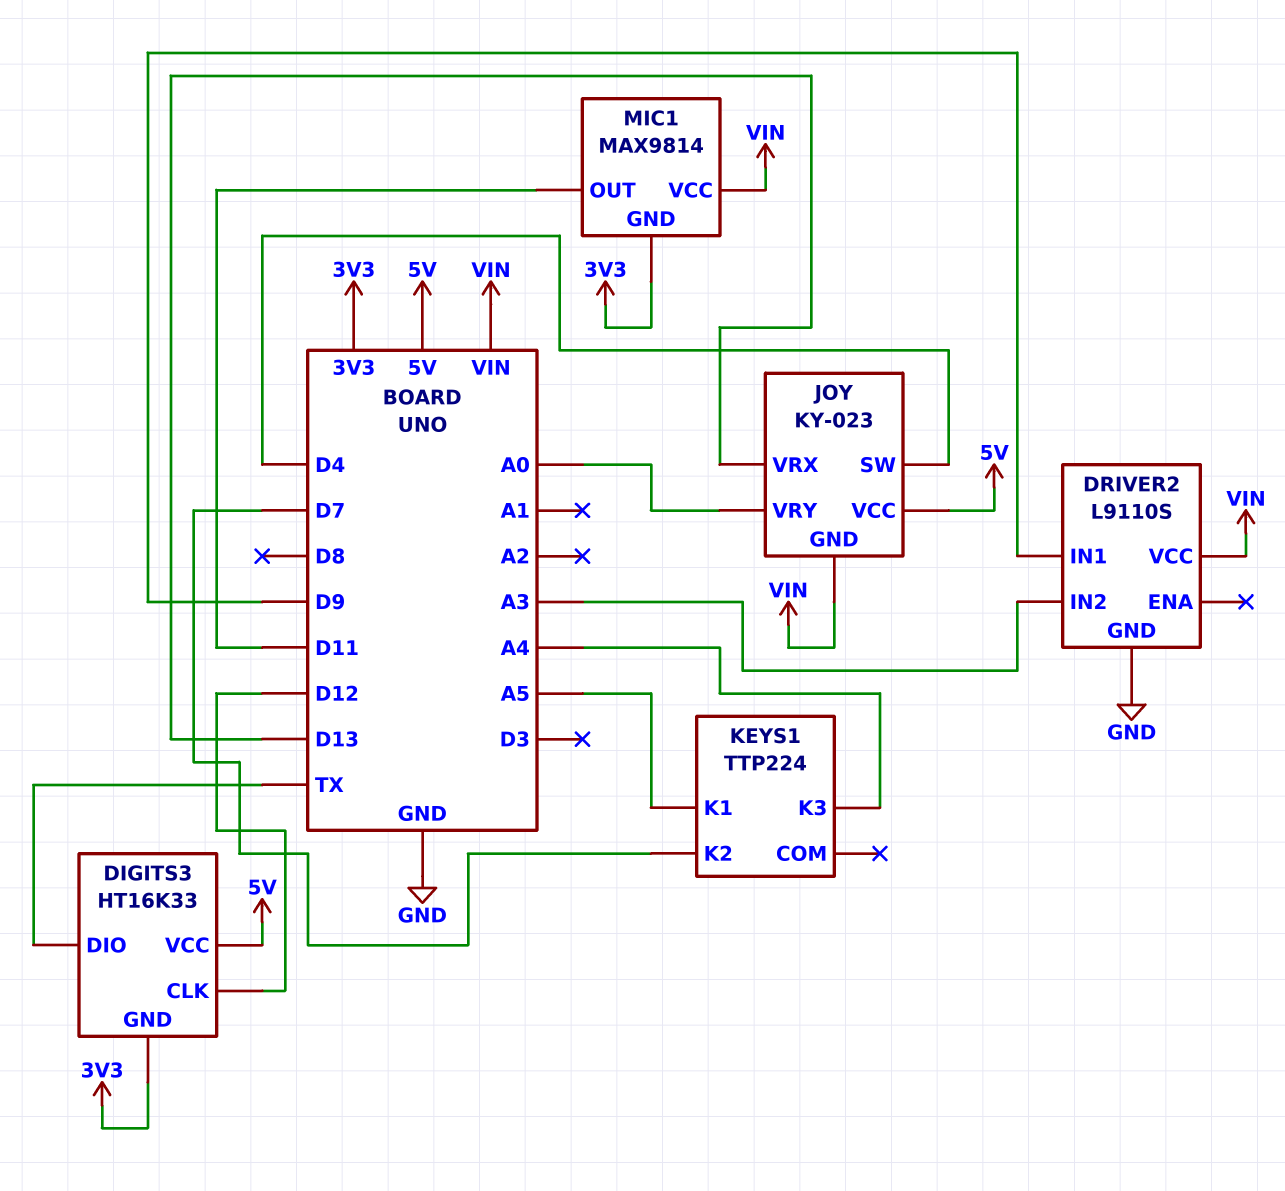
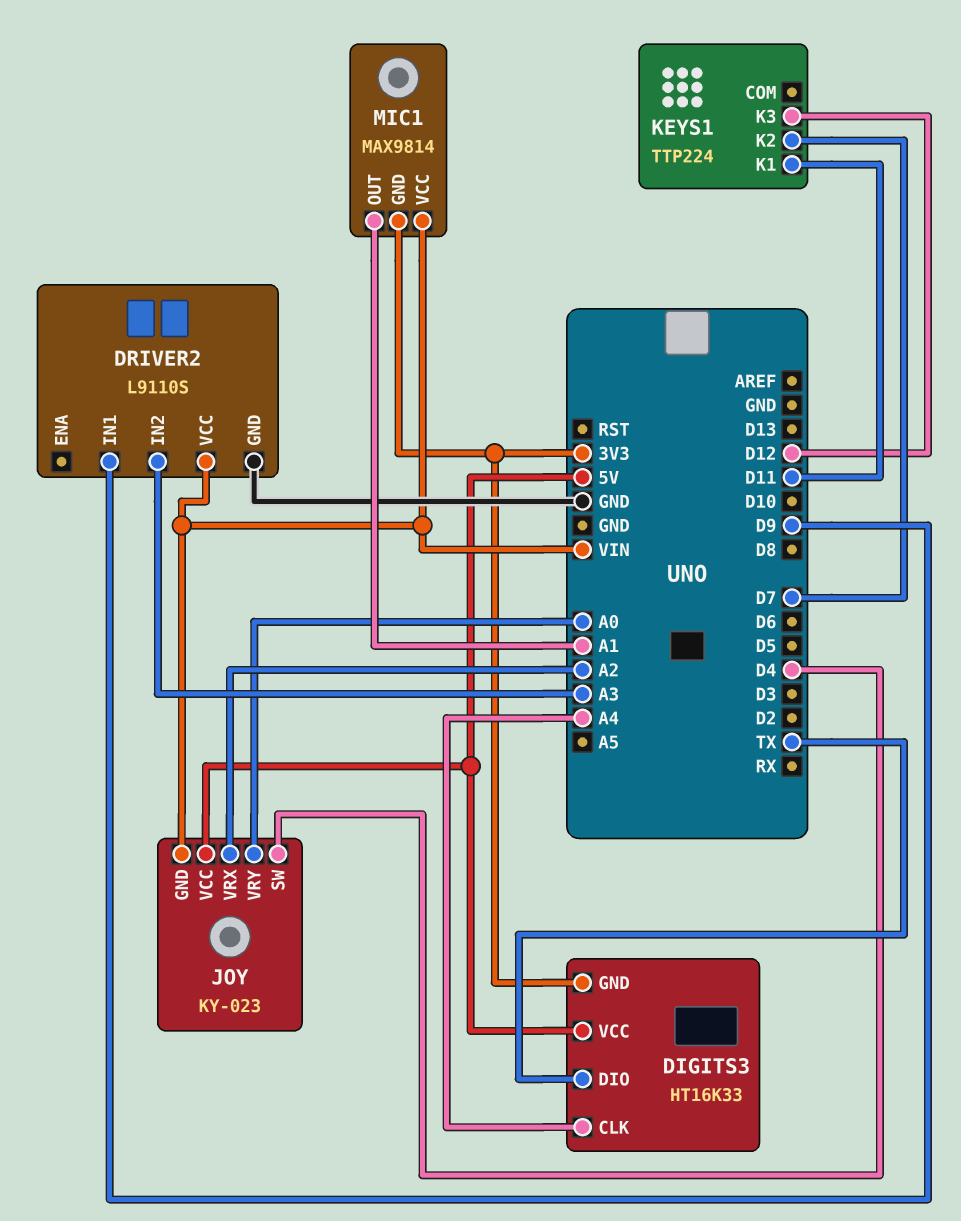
DIGITS3 pin CLK: D12 -> A4
JOY pin VRX: D13 -> A2
KEYS1 pin K1: A5 -> D11
KEYS1 pin K3: A4 -> D12
MIC1 pin OUT: D11 -> A1

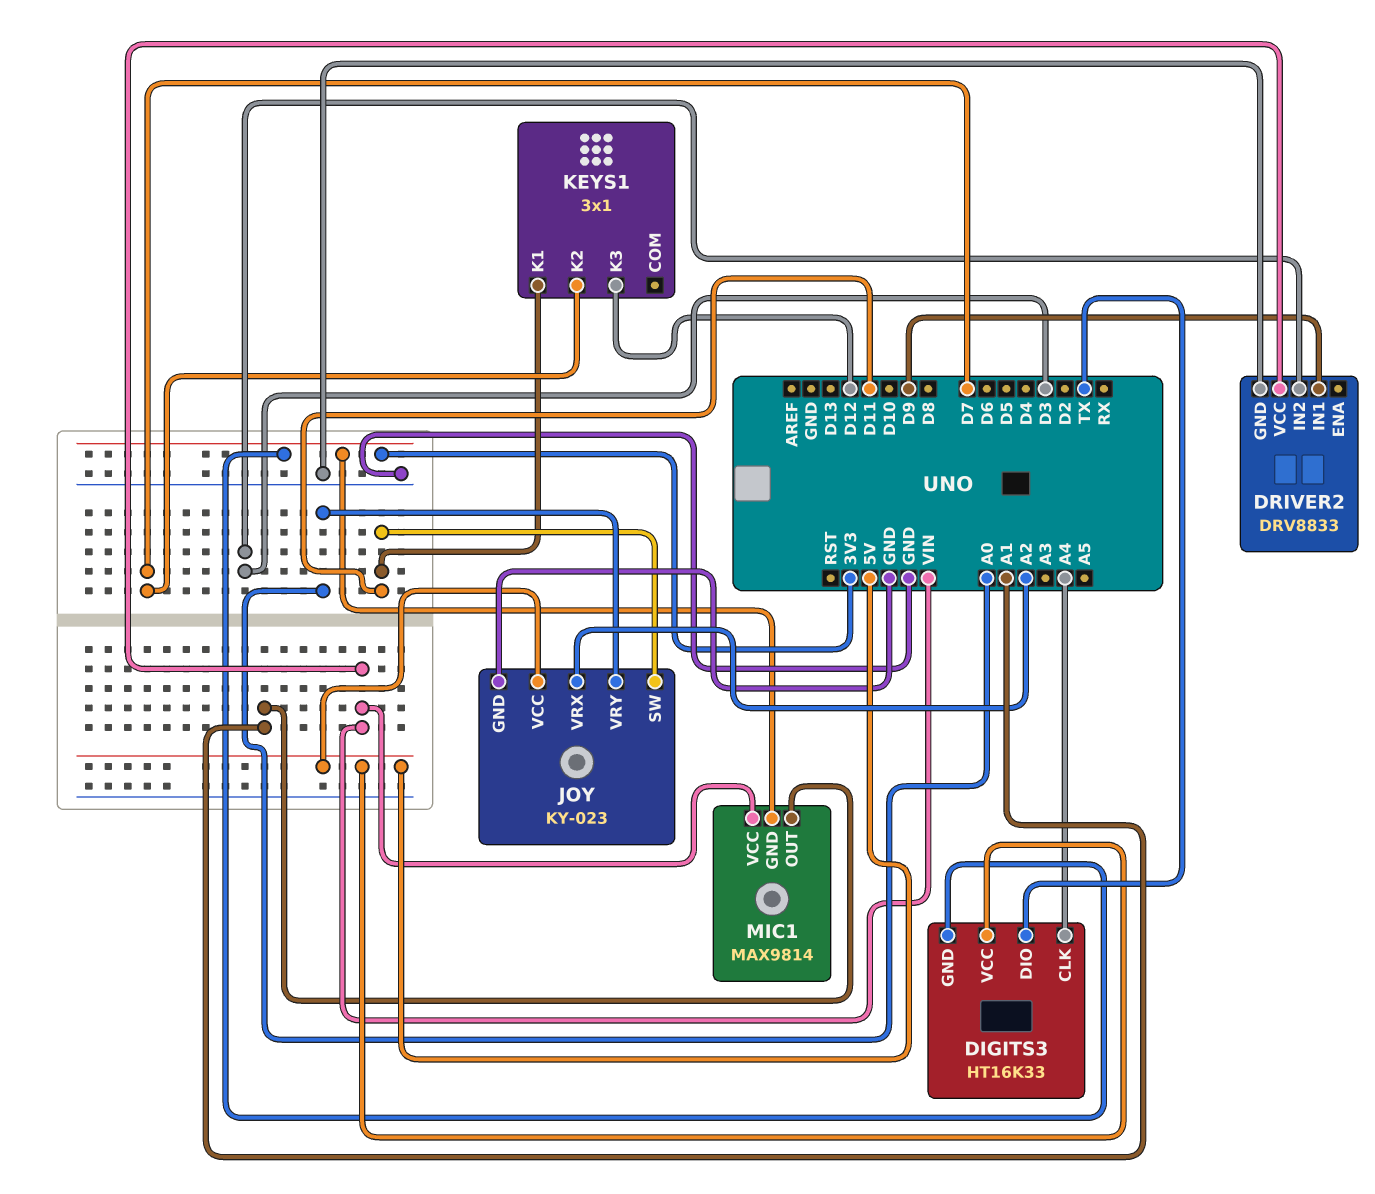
DRIVER2: L9110S -> DRV8833
DRIVER2 pin IN2: A3 -> D3
JOY pin GND: VIN -> GND
JOY pin SW: D4 -> D11
KEYS1: TTP224 -> 3x1

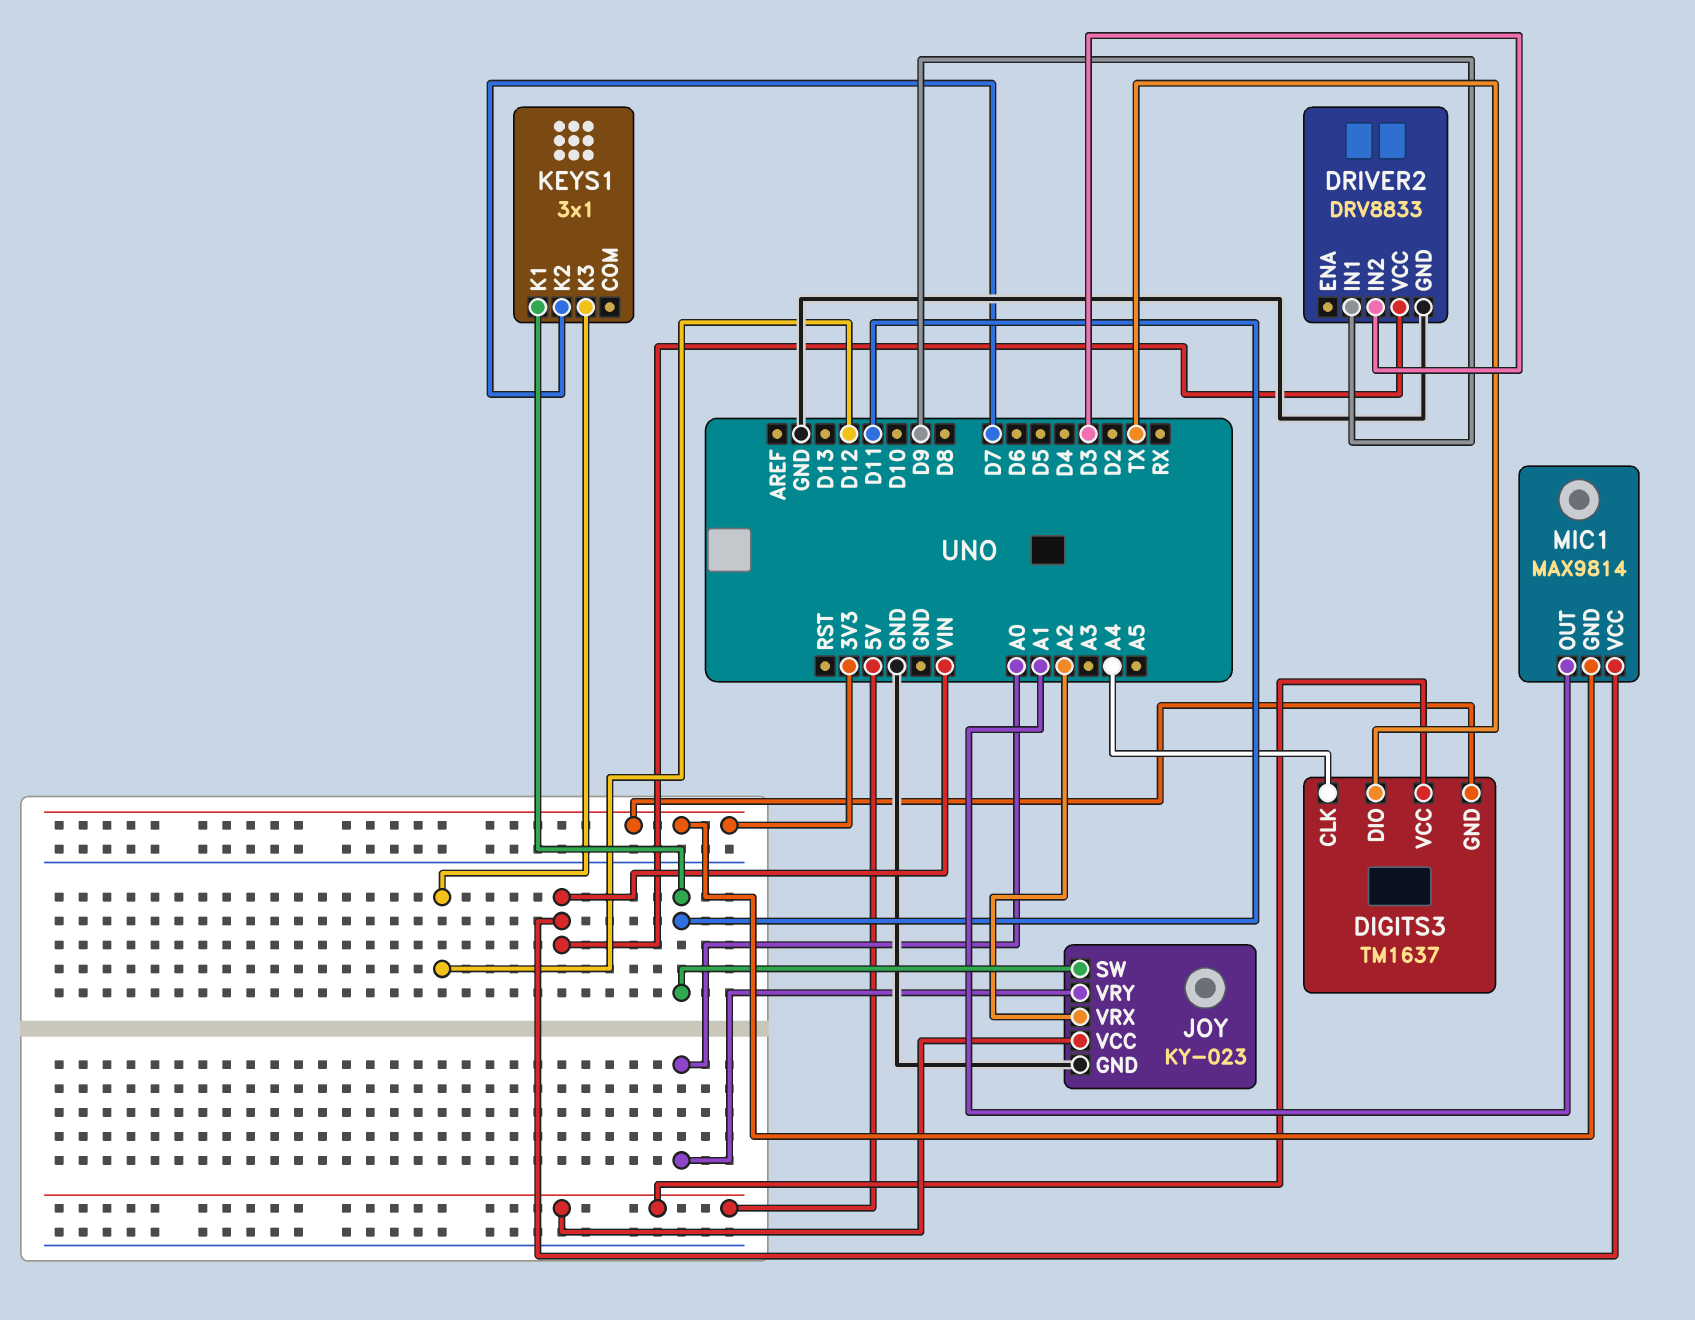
DIGITS3: HT16K33 -> TM1637

